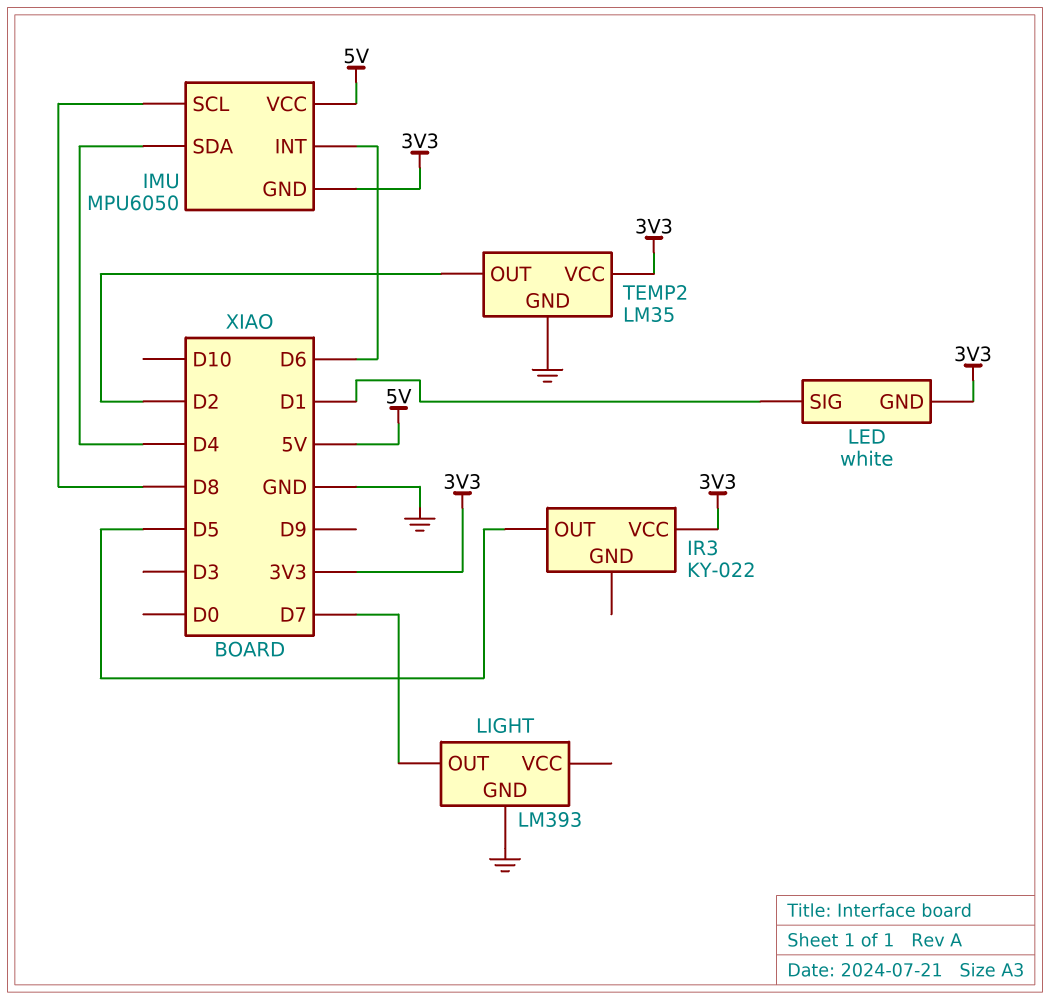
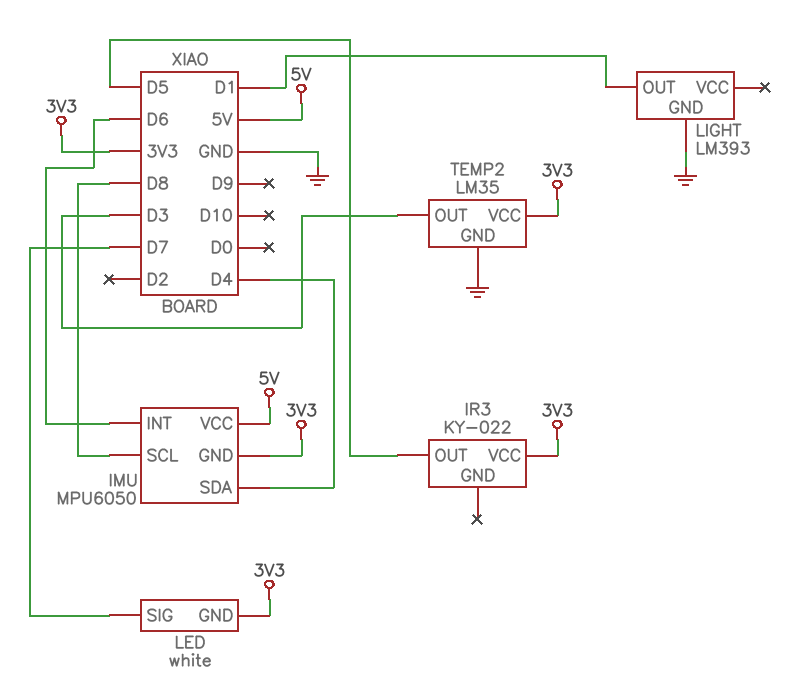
LED pin SIG: D1 -> D7
LIGHT pin OUT: D7 -> D1
TEMP2 pin OUT: D2 -> D3

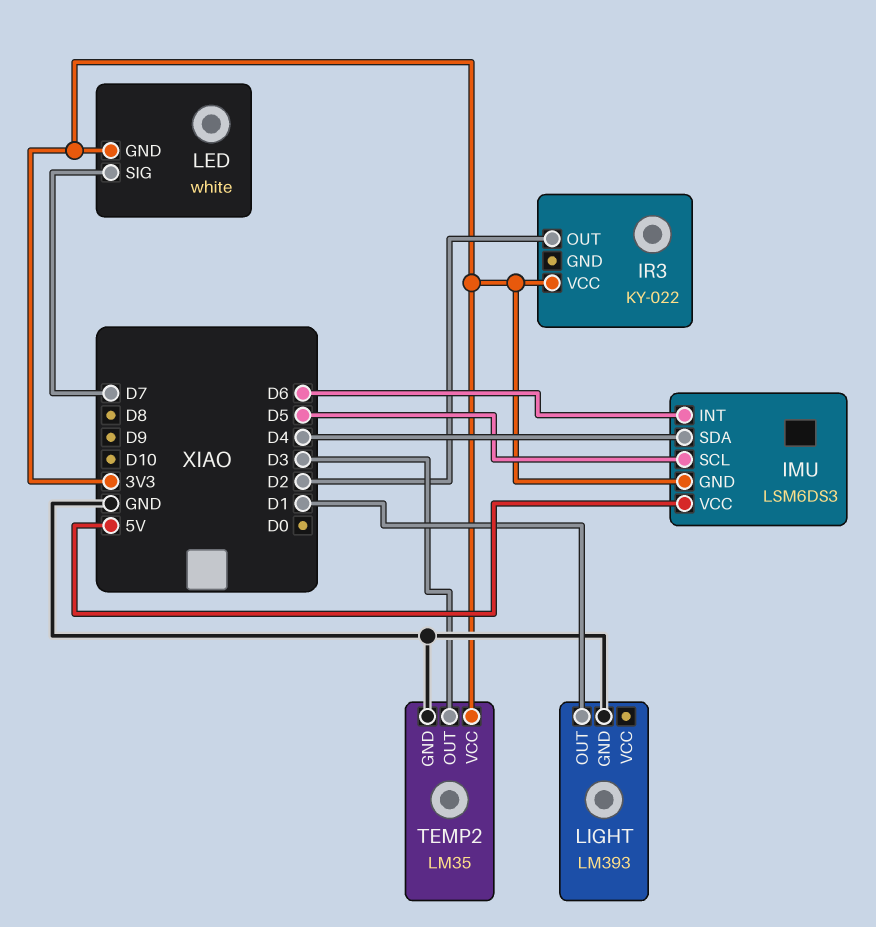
IMU: MPU6050 -> LSM6DS3
IMU pin SCL: D8 -> D5
IR3 pin OUT: D5 -> D2

